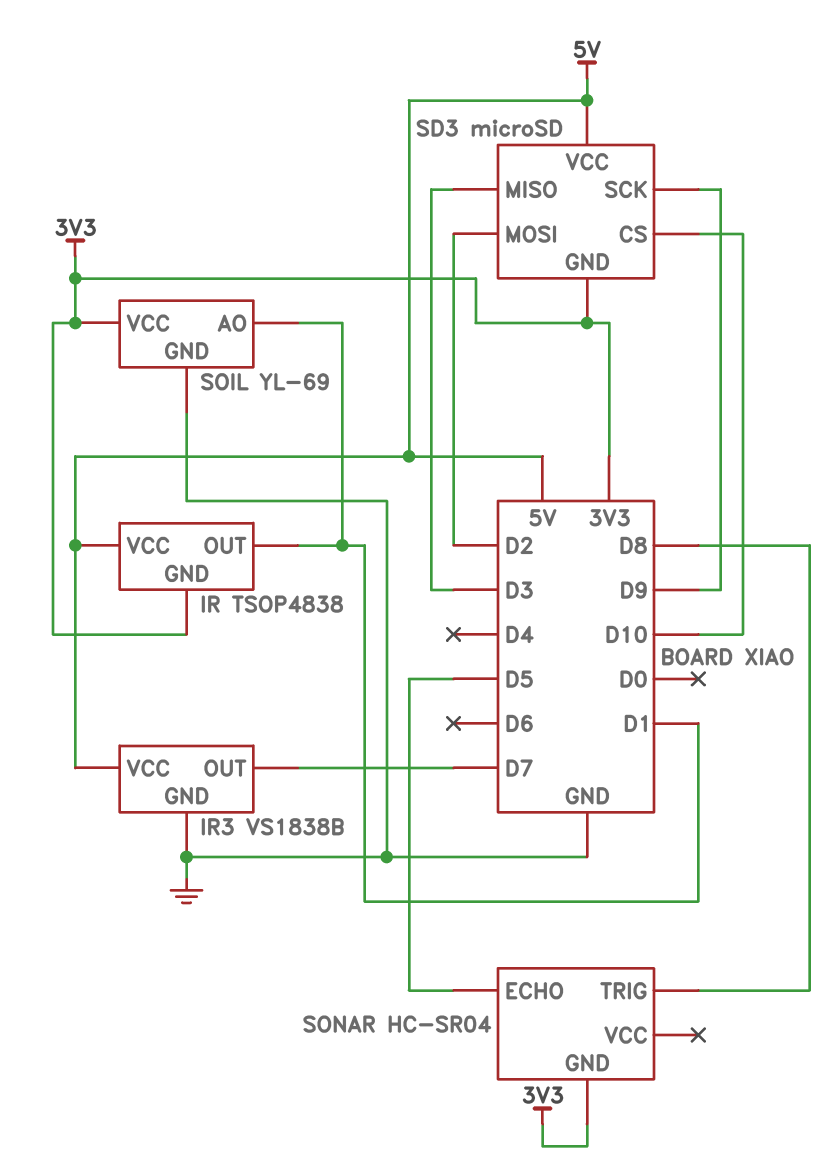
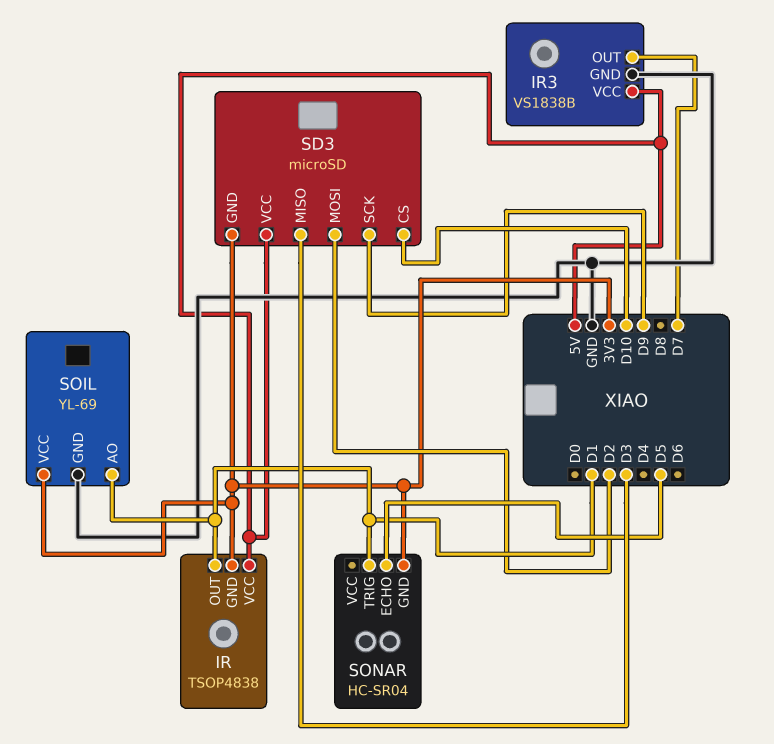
SONAR pin TRIG: D8 -> D1

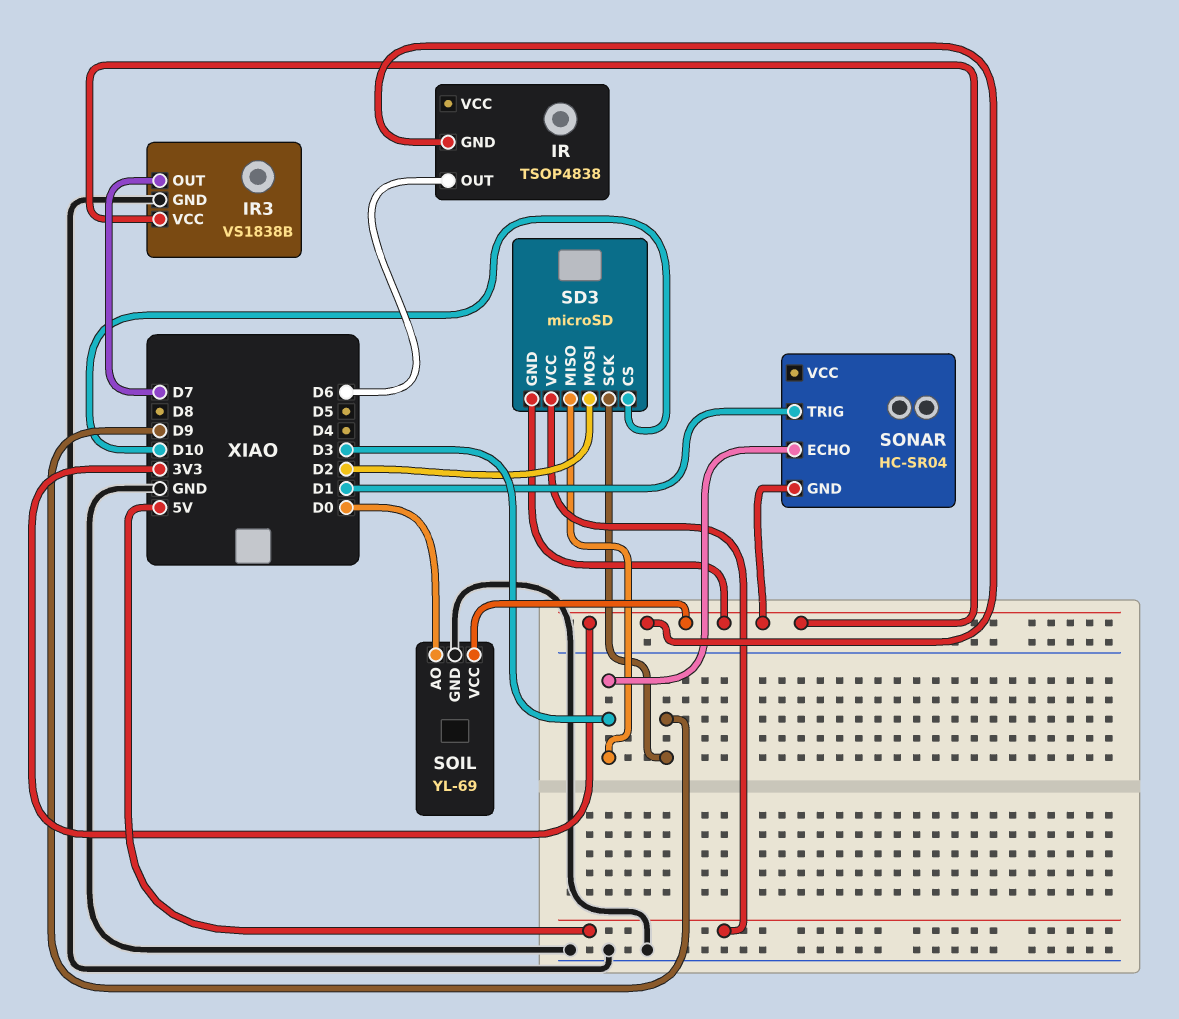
IR pin OUT: D1 -> D6
IR pin VCC: 5V -> none
IR3 pin VCC: 5V -> 3V3
SOIL pin AO: D1 -> D0
SONAR pin ECHO: D5 -> D3

